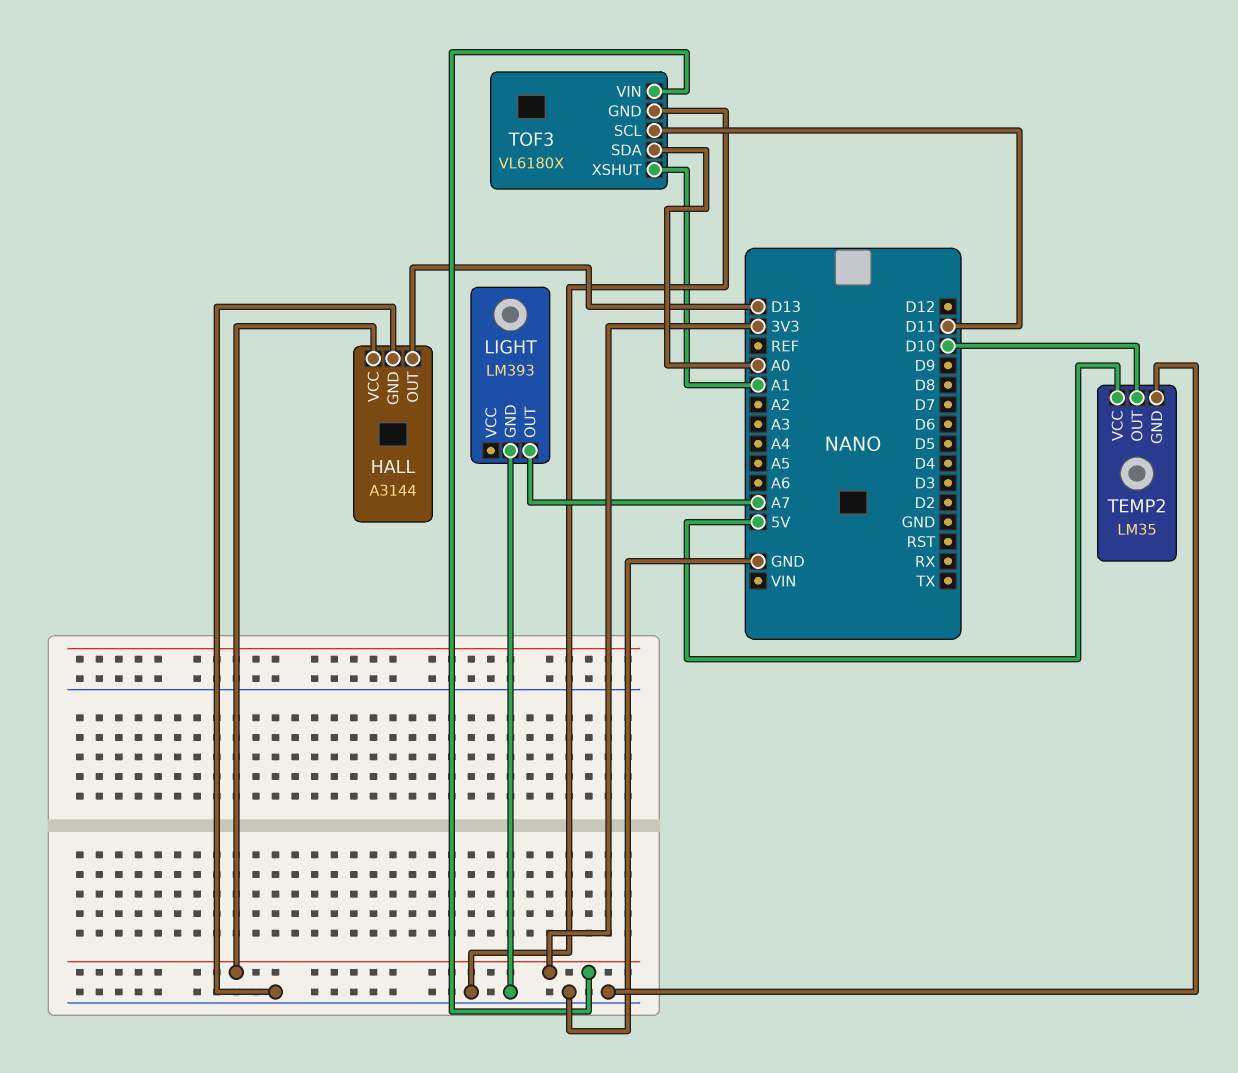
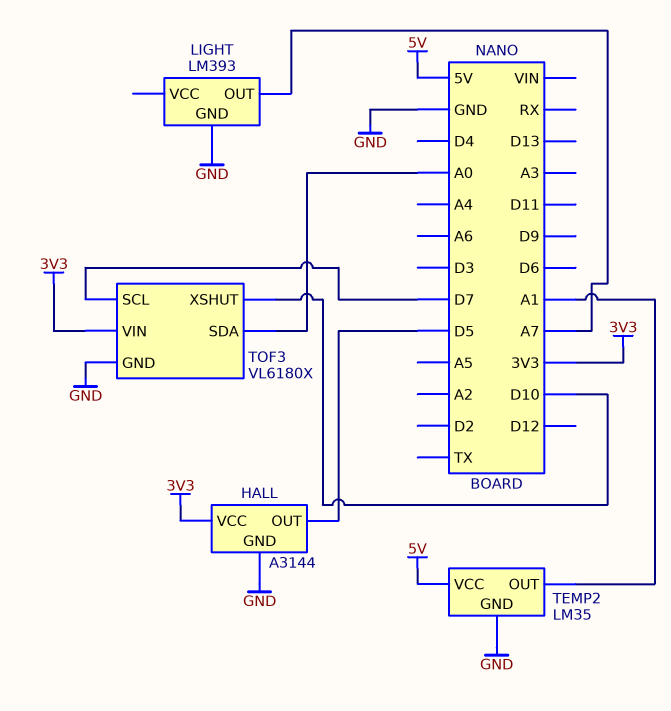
HALL pin OUT: D13 -> D5
TEMP2 pin OUT: D10 -> A1
TOF3 pin SCL: D11 -> D7
TOF3 pin XSHUT: A1 -> D10

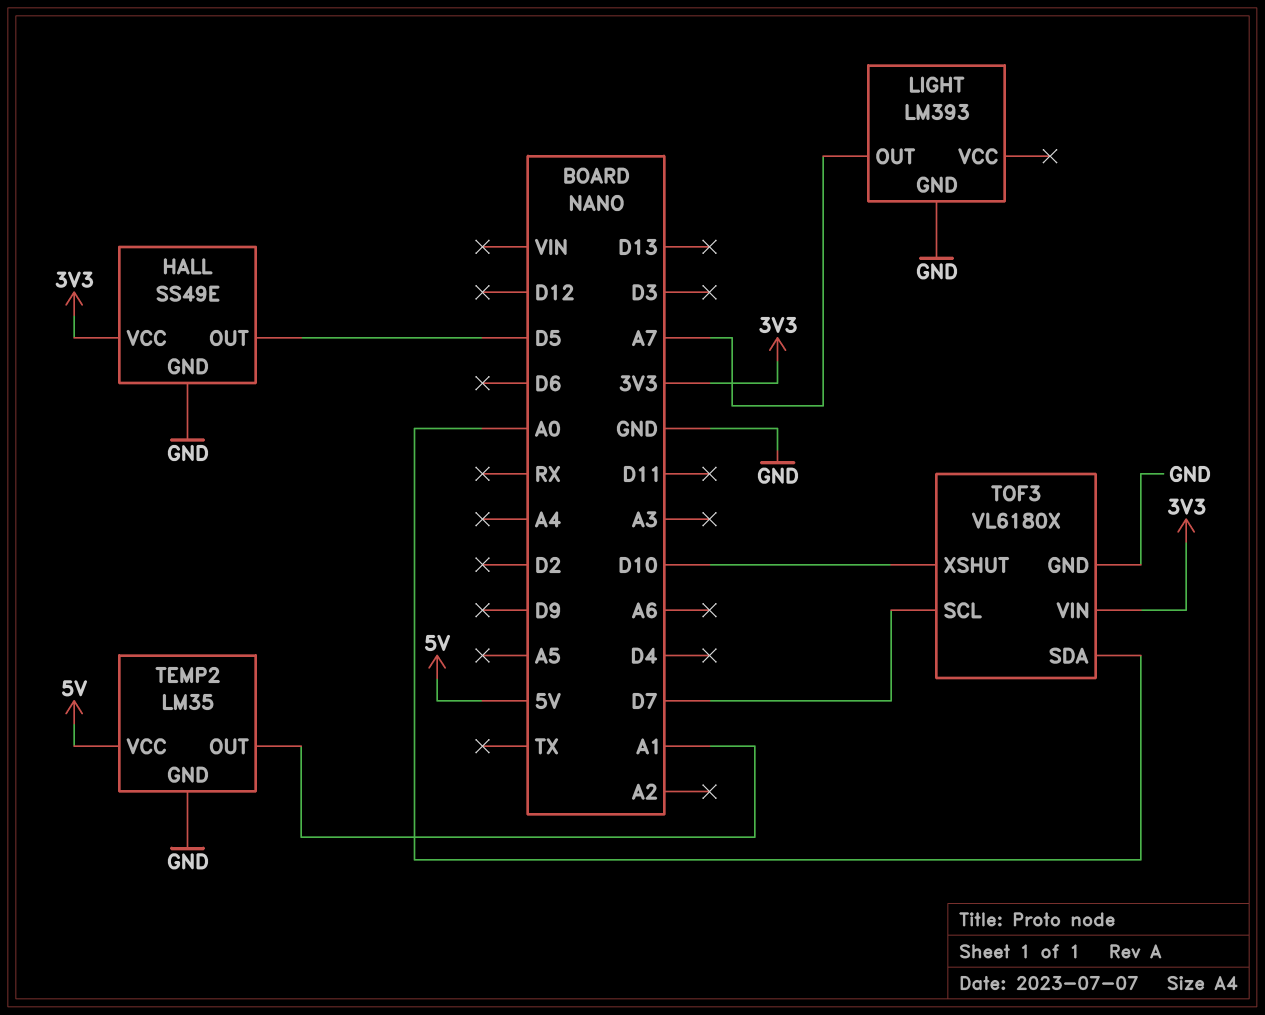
HALL: A3144 -> SS49E

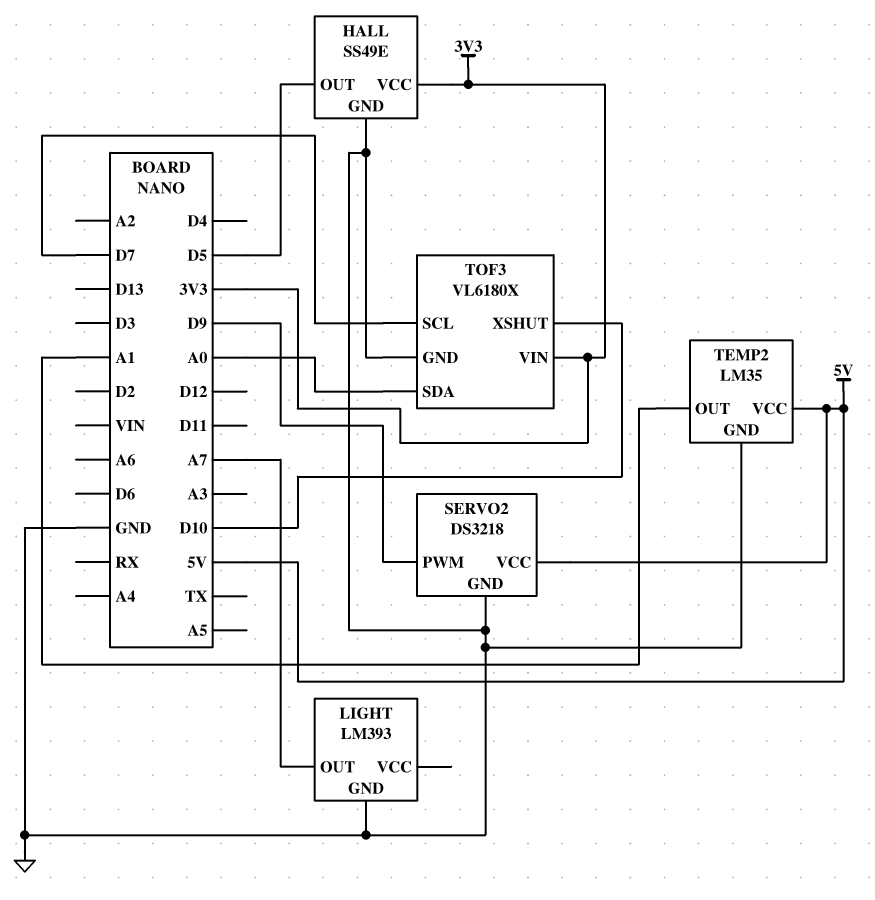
SERVO2: none -> DS3218
SERVO2 pin GND: none -> GND
SERVO2 pin PWM: none -> D9
SERVO2 pin VCC: none -> 5V

